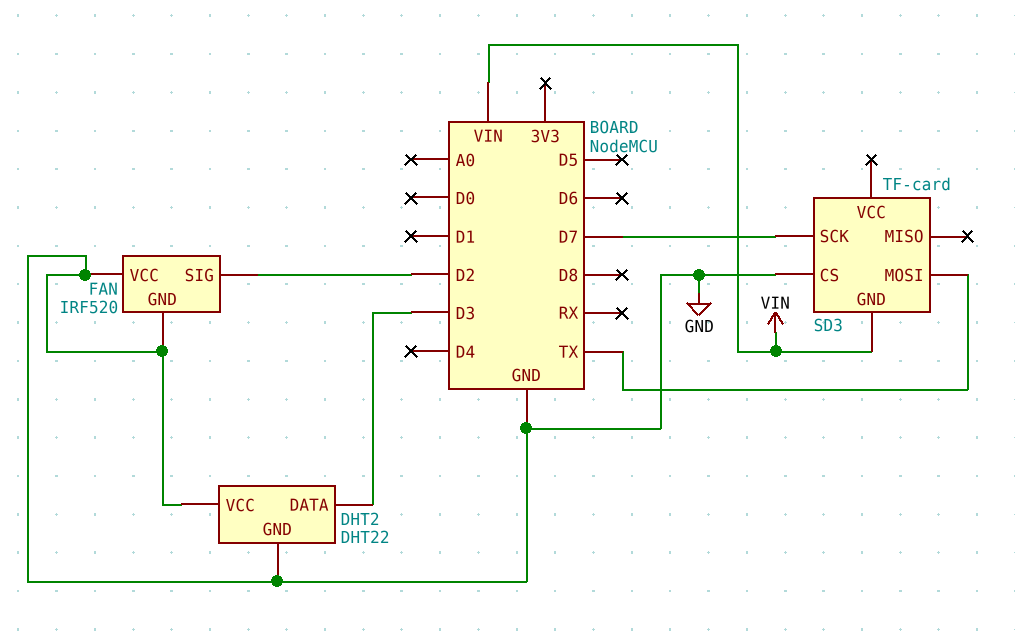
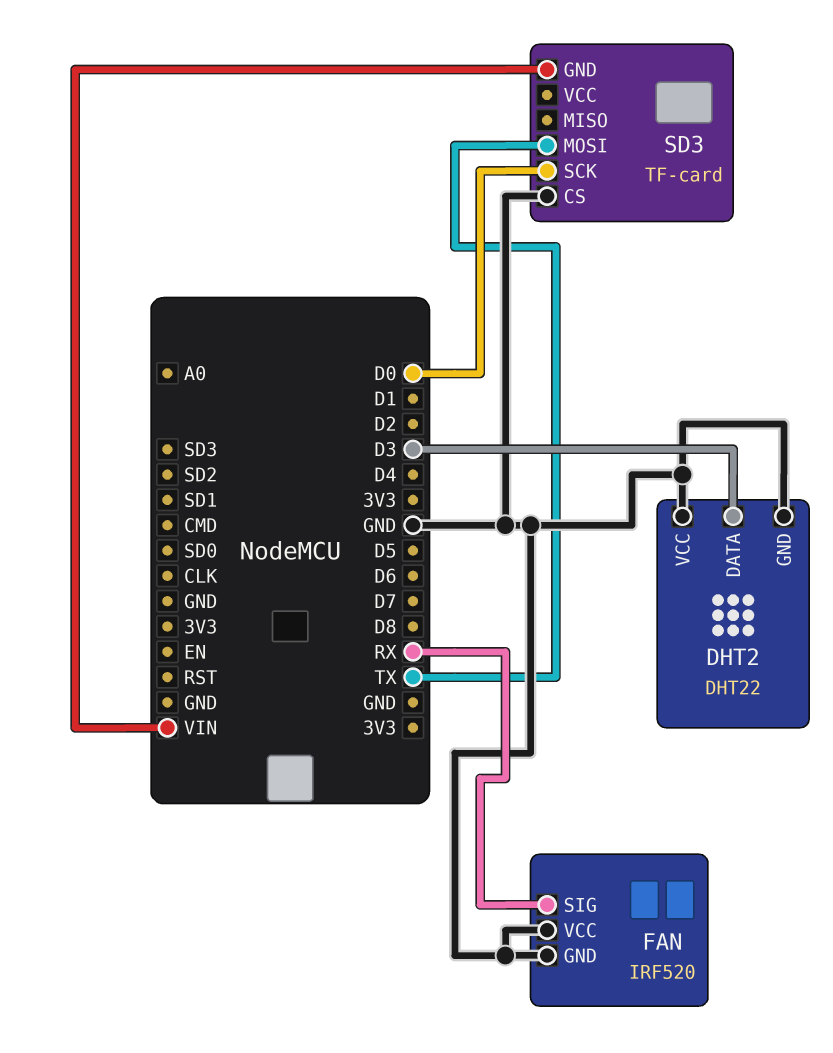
FAN pin SIG: D2 -> RX
SD3 pin SCK: D7 -> D0

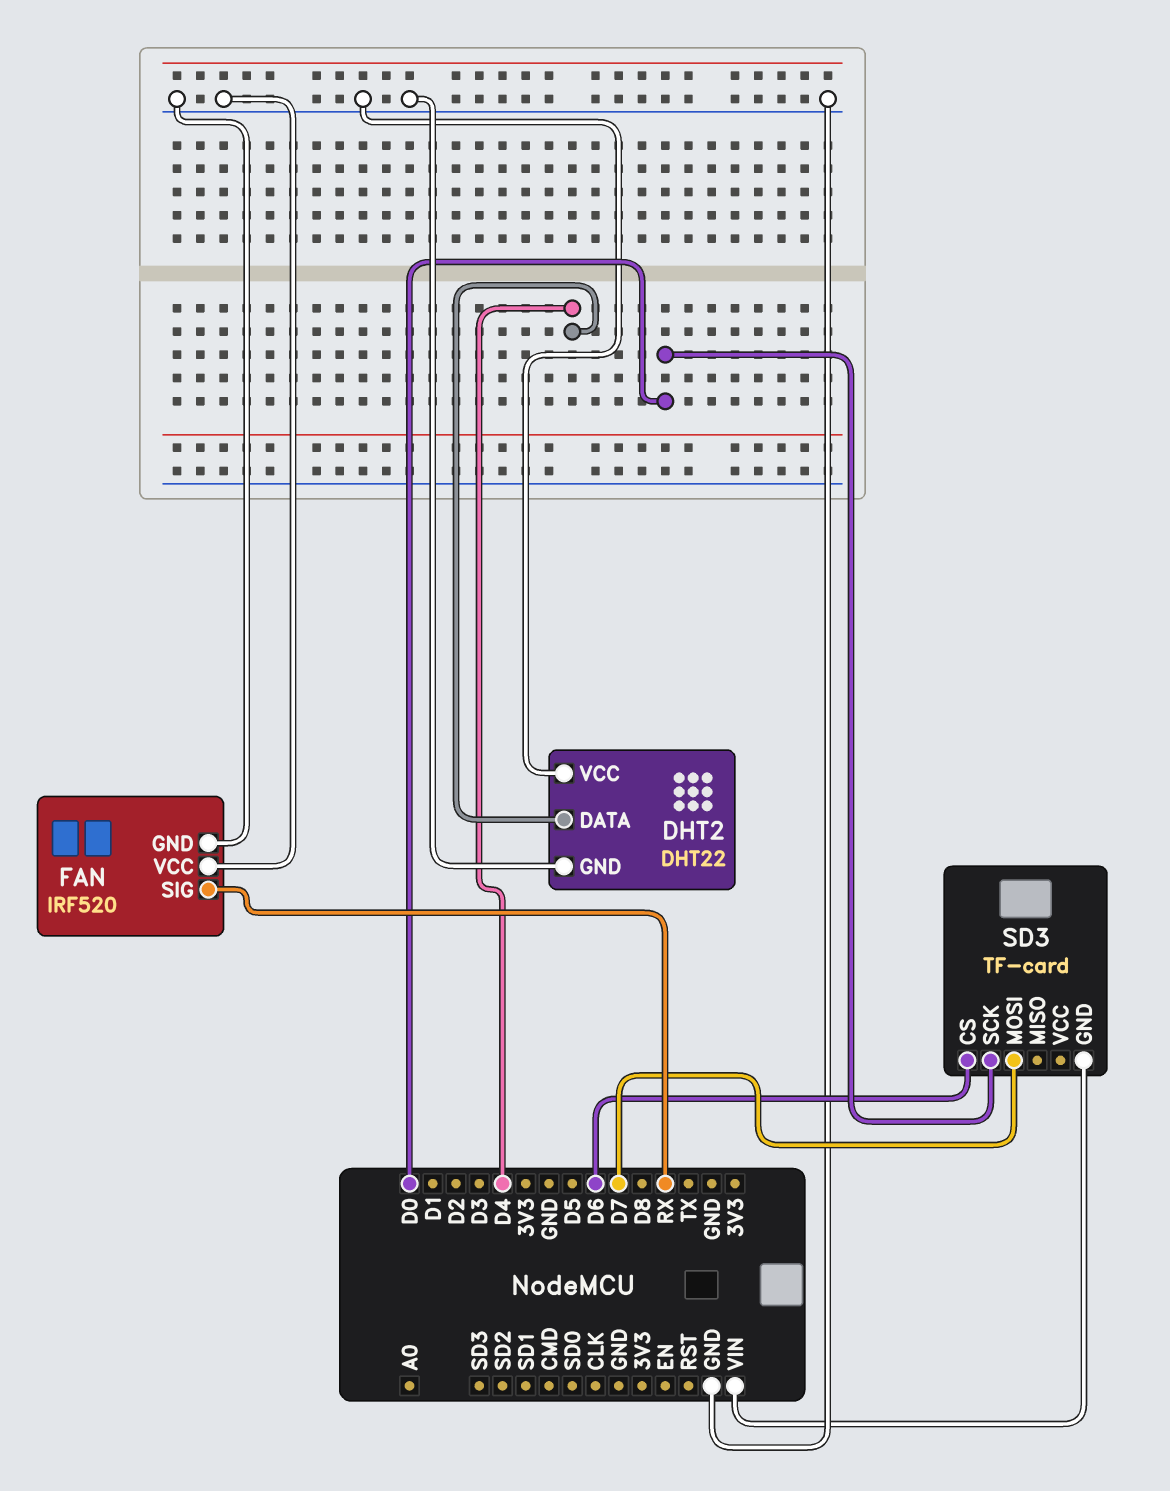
DHT2 pin DATA: D3 -> D4
SD3 pin CS: GND -> D6
SD3 pin MOSI: TX -> D7

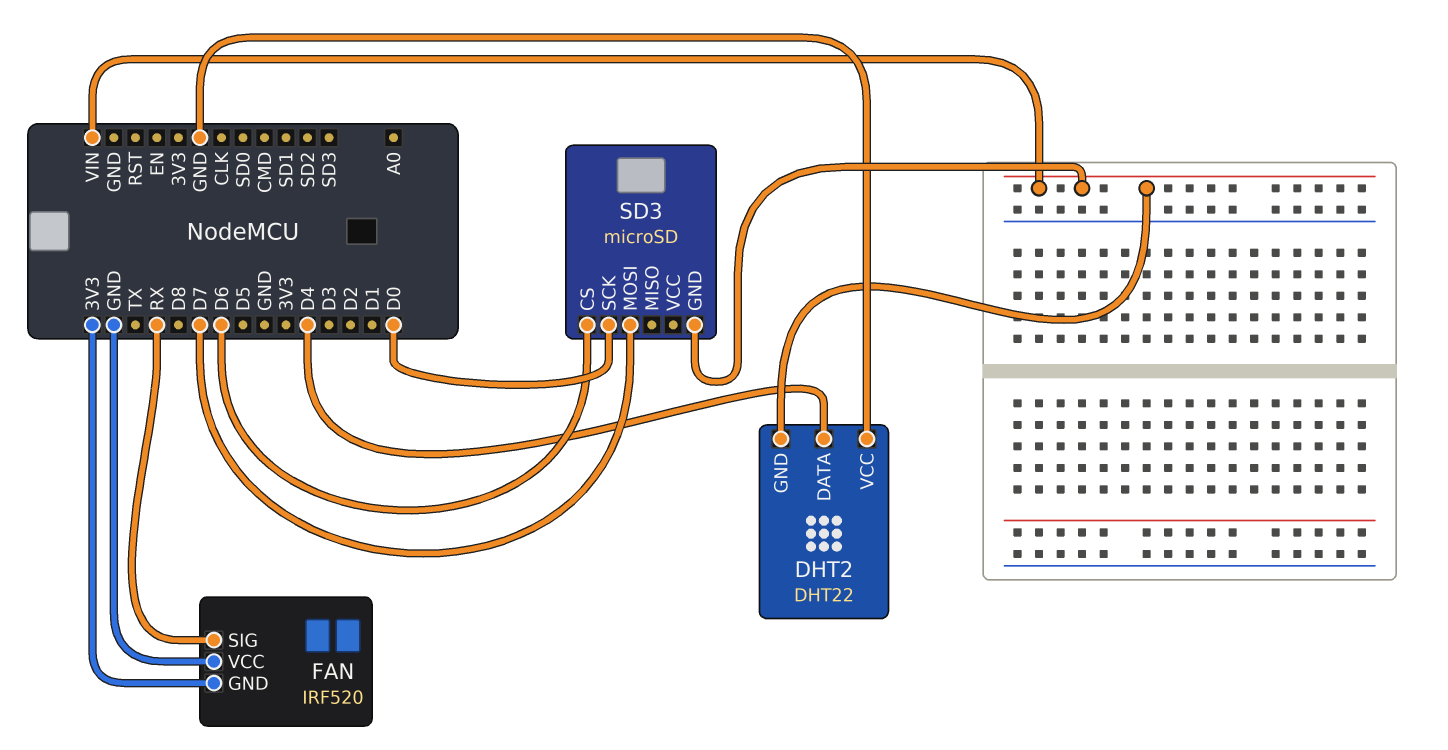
DHT2 pin GND: GND -> VIN
FAN pin GND: GND -> 3V3
SD3: TF-card -> microSD

